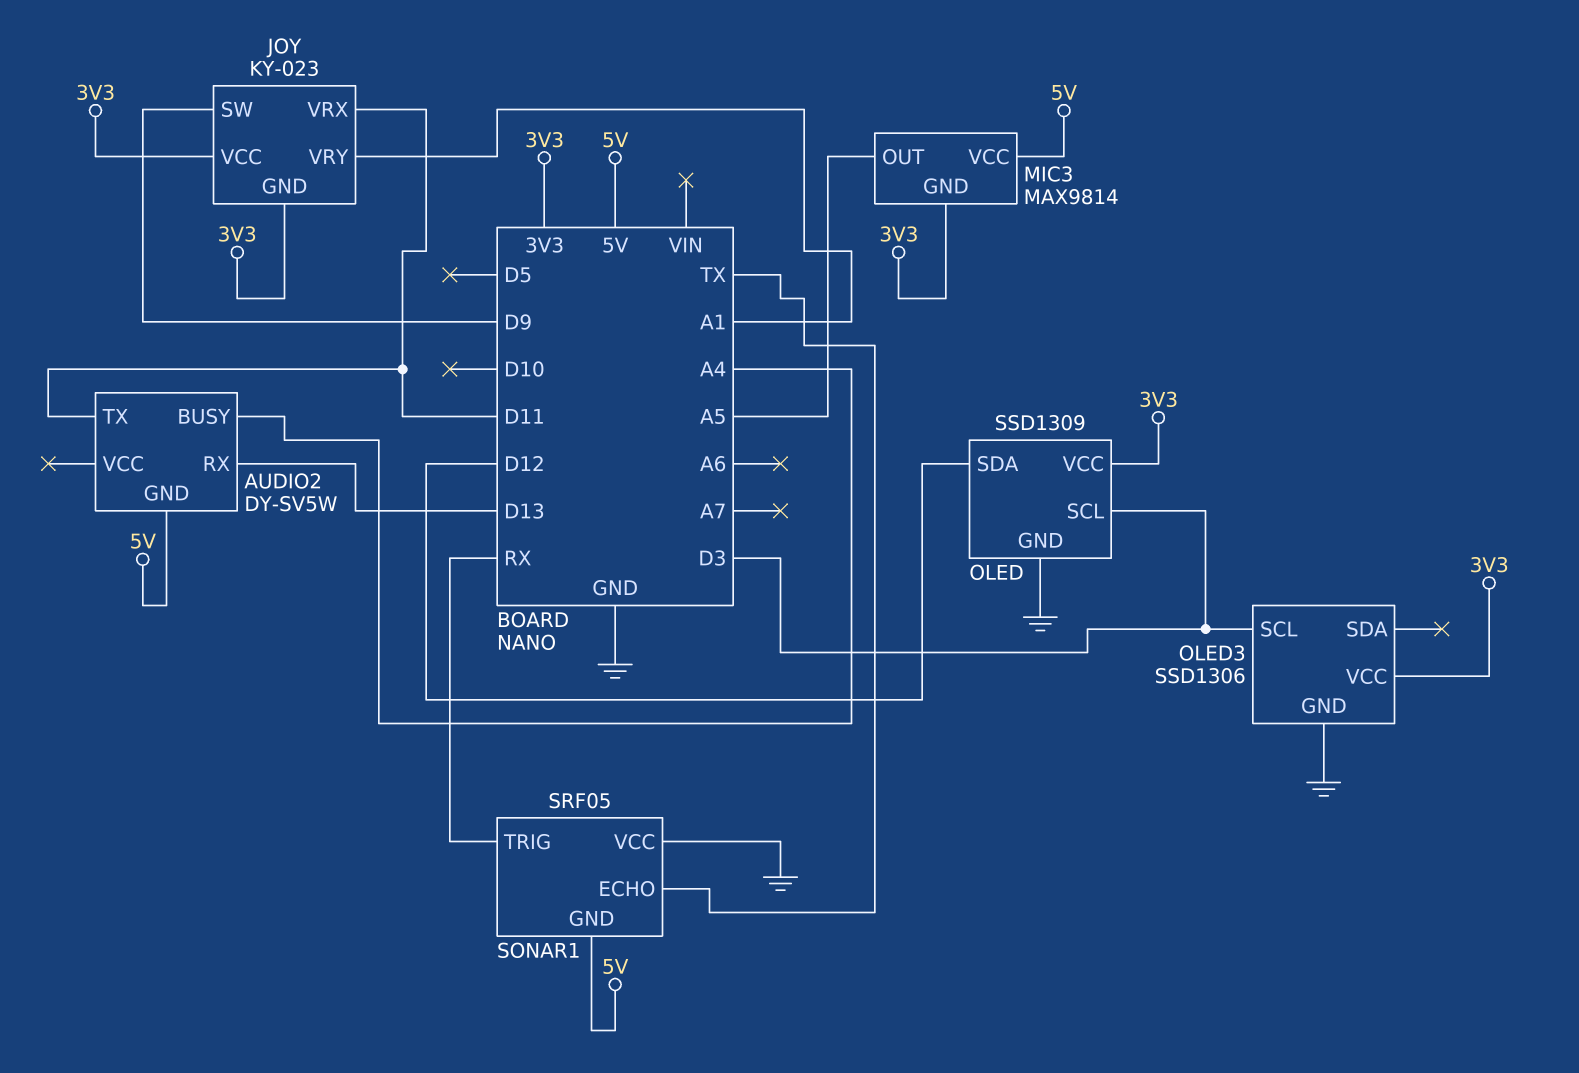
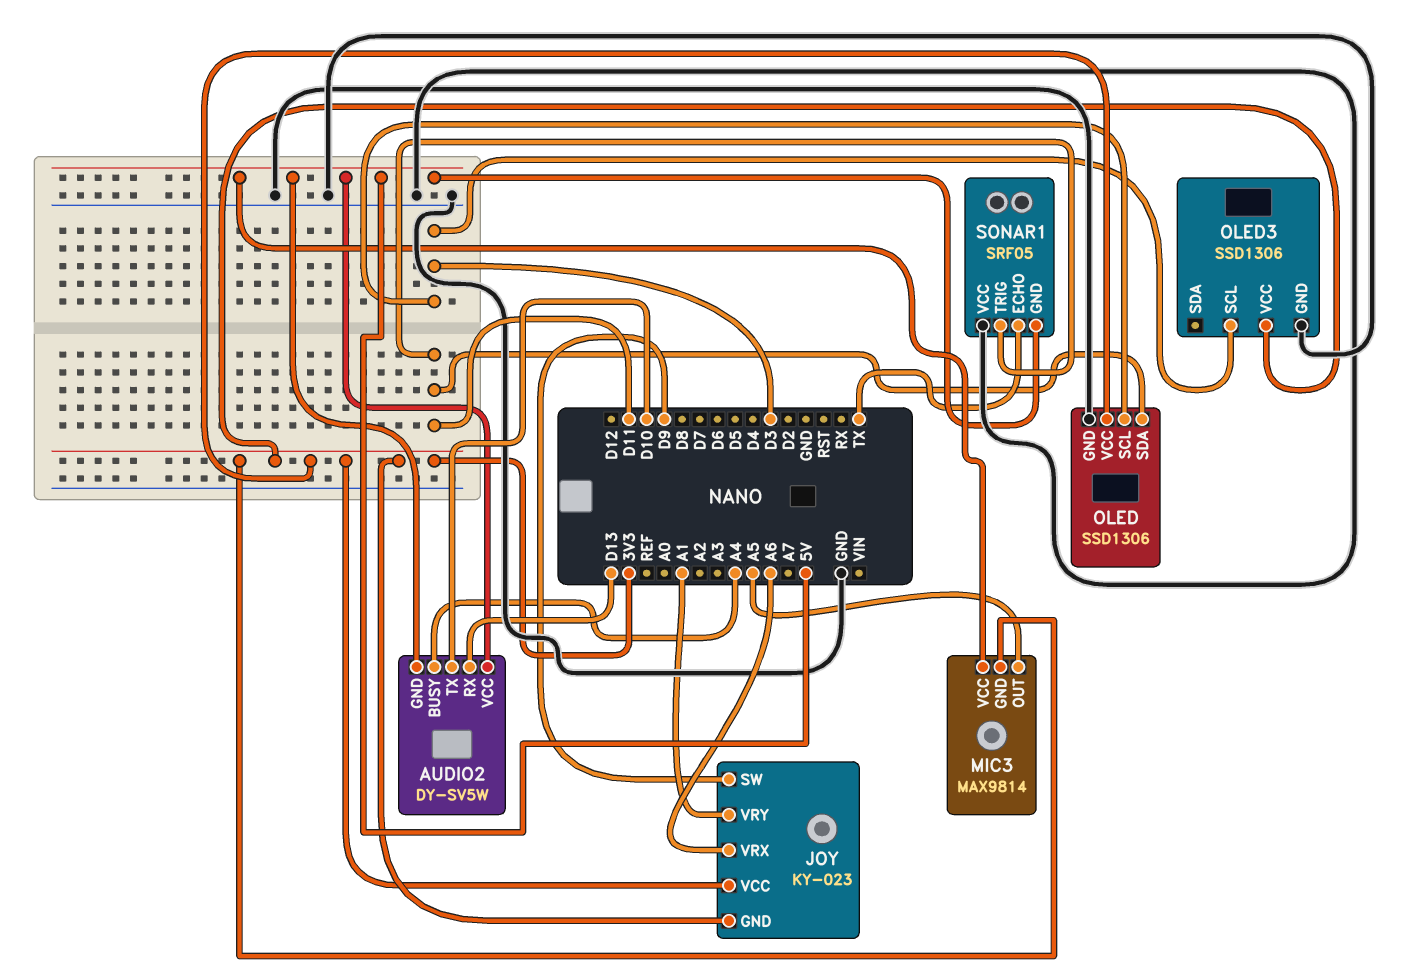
AUDIO2 pin TX: D11 -> D10
AUDIO2 pin VCC: none -> 5V
JOY pin VRX: D11 -> A6
OLED: SSD1309 -> SSD1306
OLED pin SDA: D12 -> D11
SONAR1 pin TRIG: RX -> D11

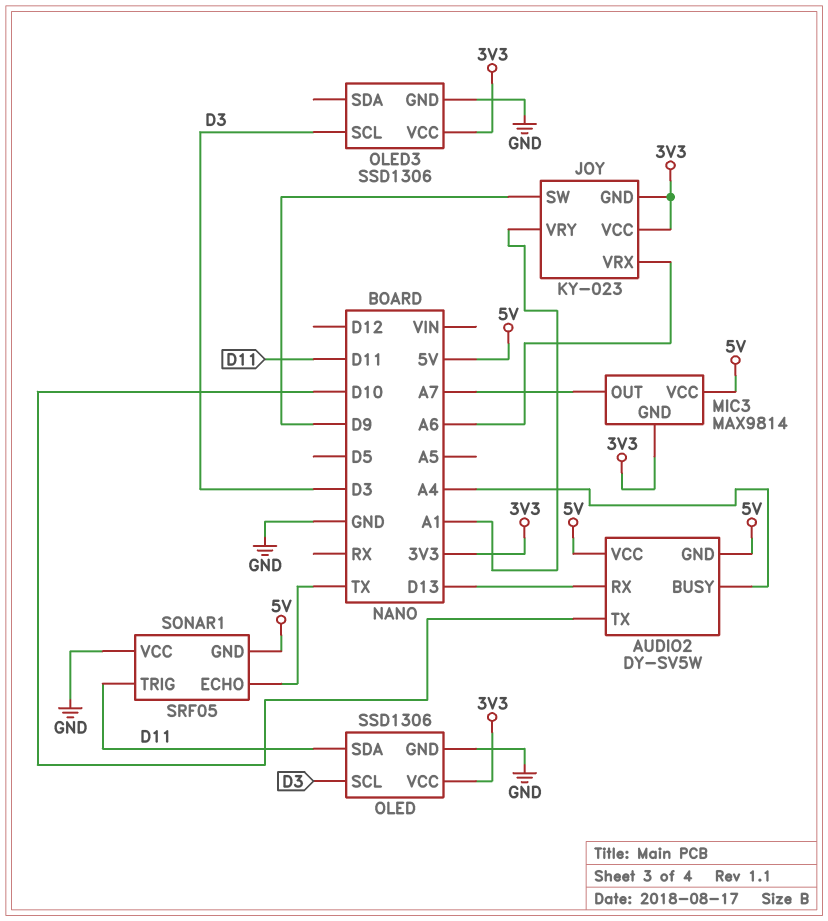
MIC3 pin OUT: A5 -> A7

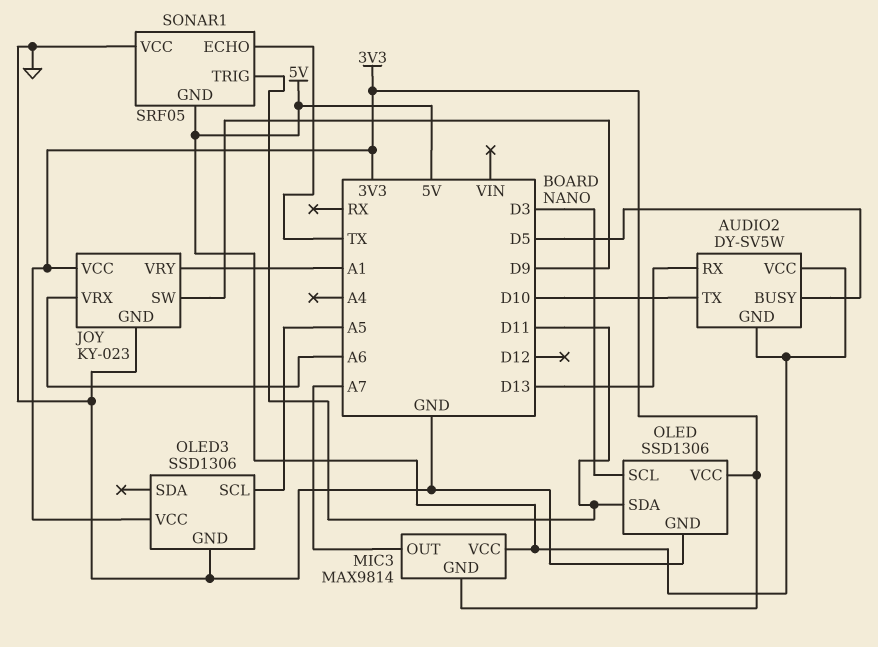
AUDIO2 pin BUSY: A4 -> D5
JOY pin GND: 3V3 -> GND
OLED3 pin SCL: D3 -> A5

